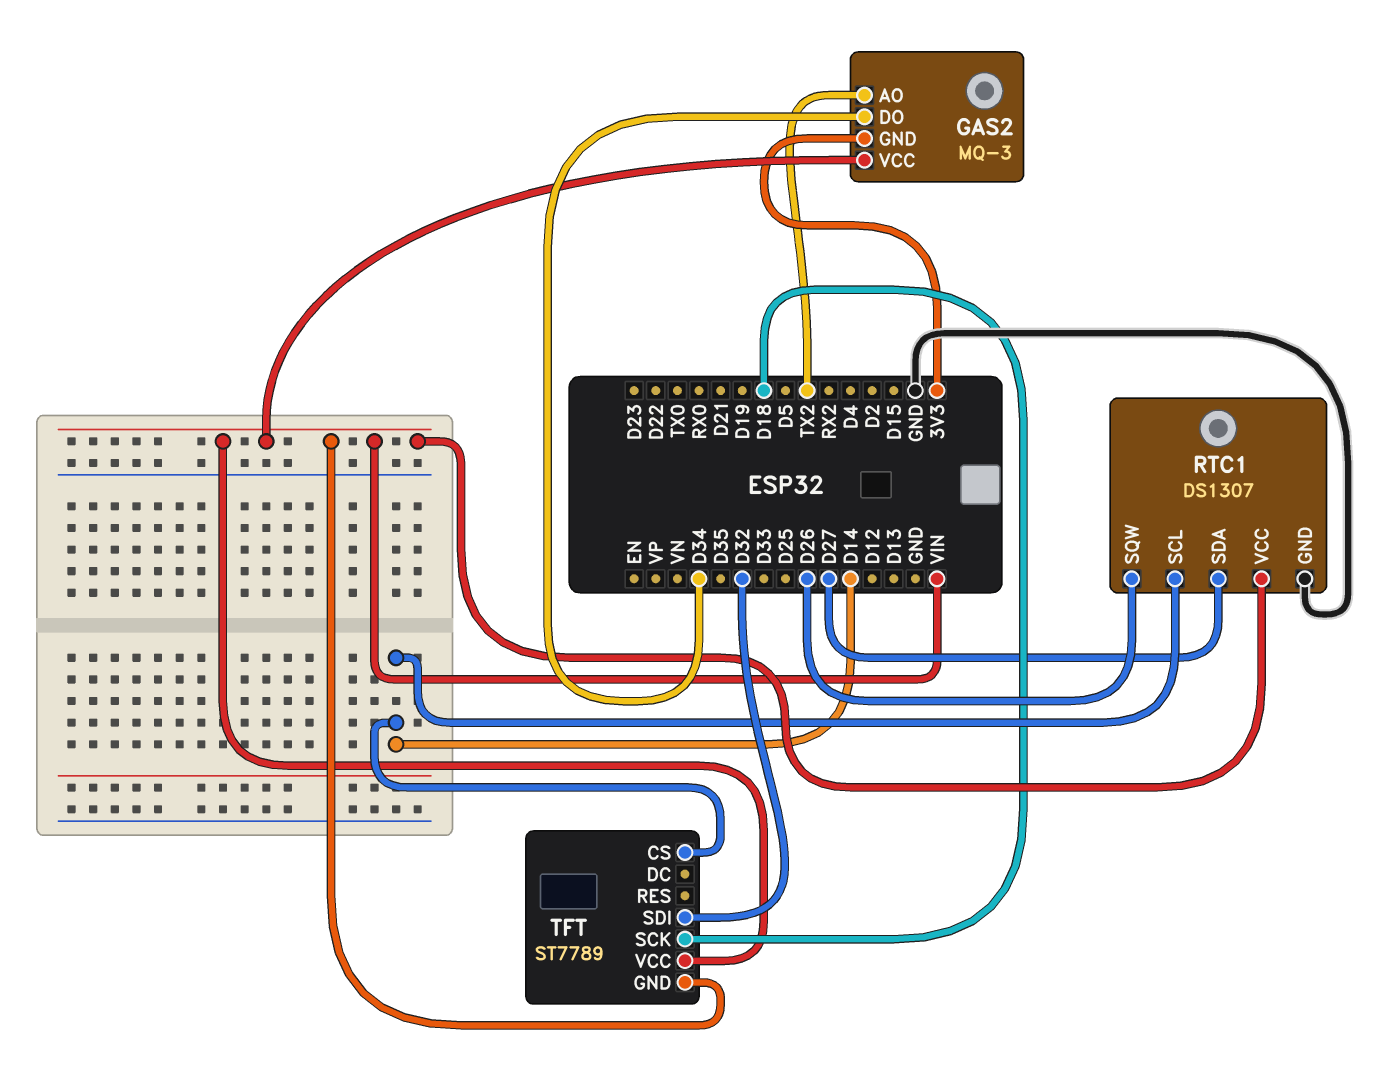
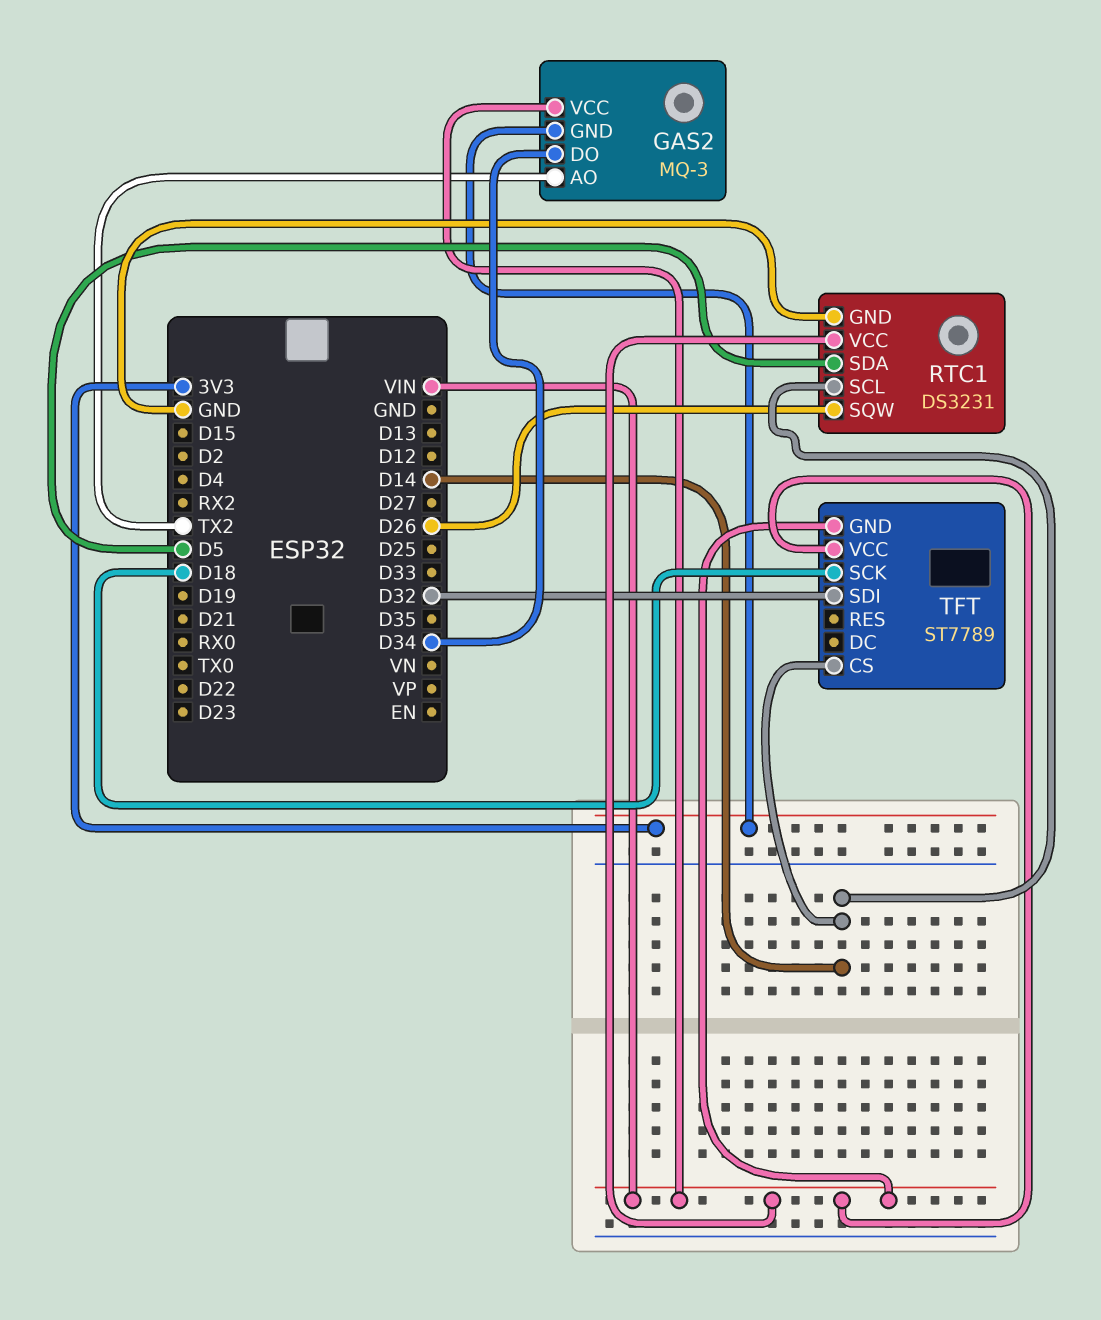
RTC1: DS1307 -> DS3231
RTC1 pin SDA: D27 -> D5

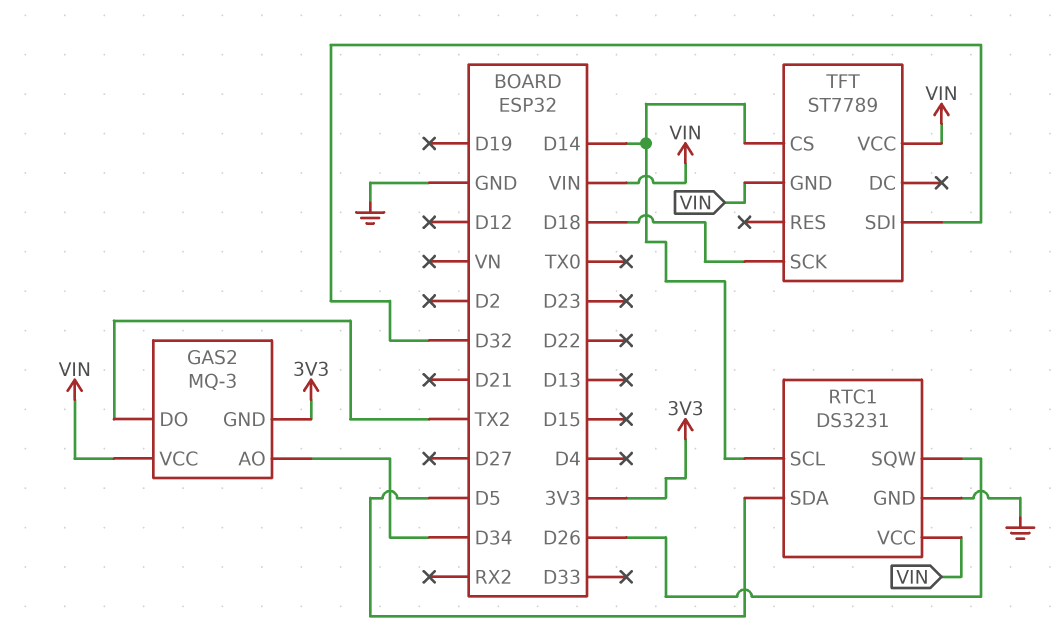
GAS2 pin AO: TX2 -> D34
GAS2 pin DO: D34 -> TX2

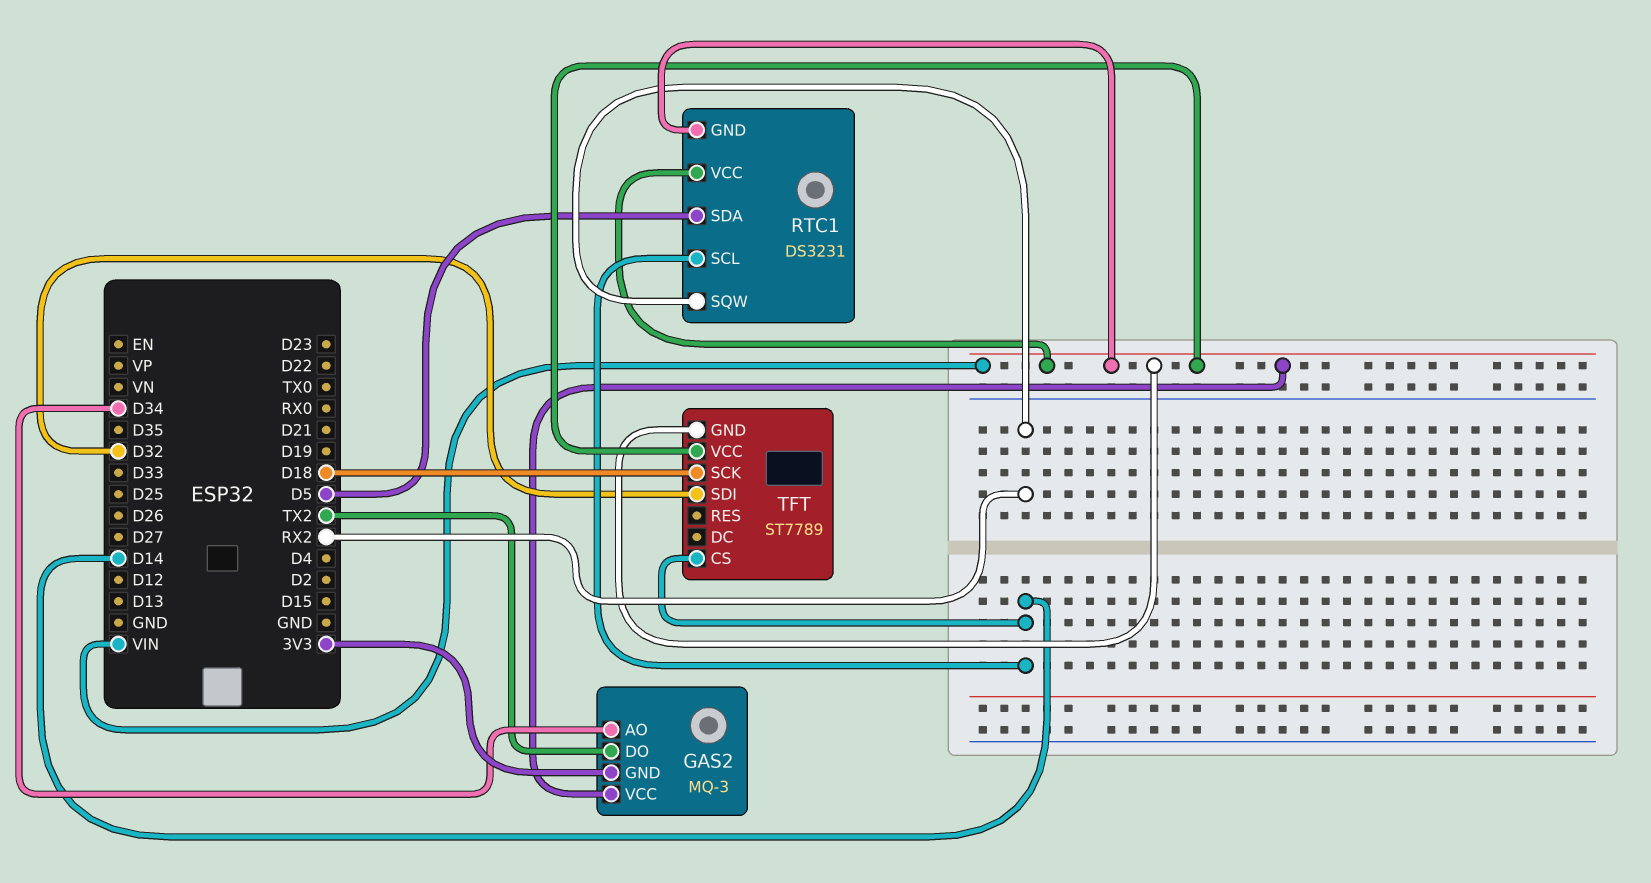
RTC1 pin GND: GND -> VIN
RTC1 pin SQW: D26 -> RX2

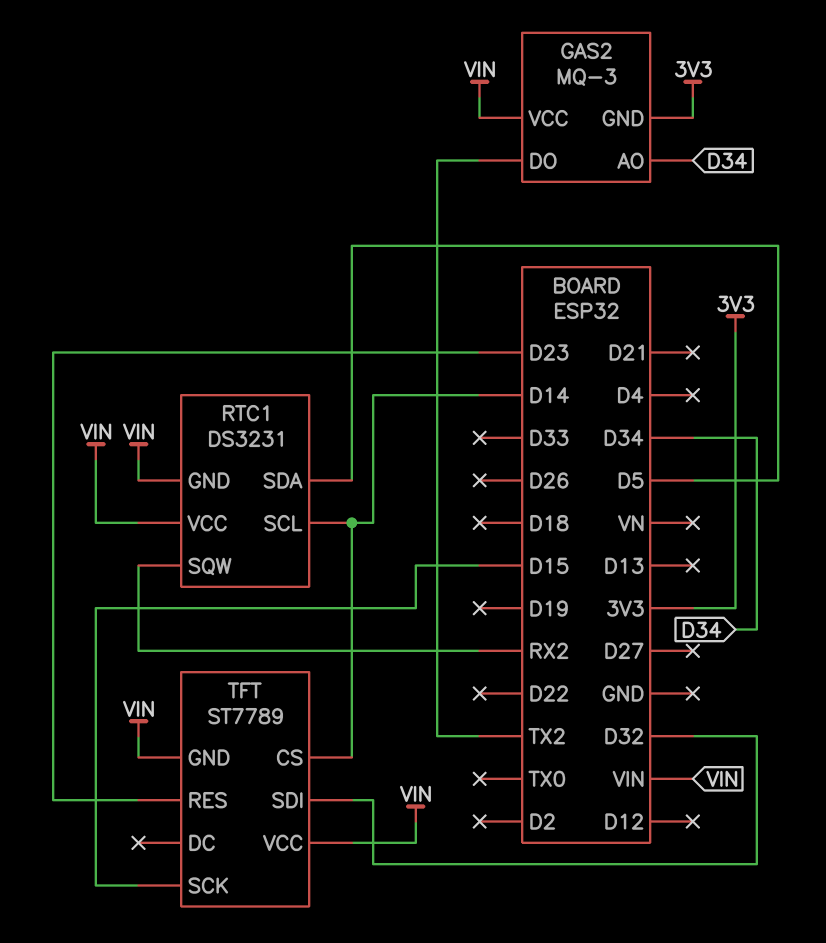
TFT pin RES: none -> D23
TFT pin SCK: D18 -> D15

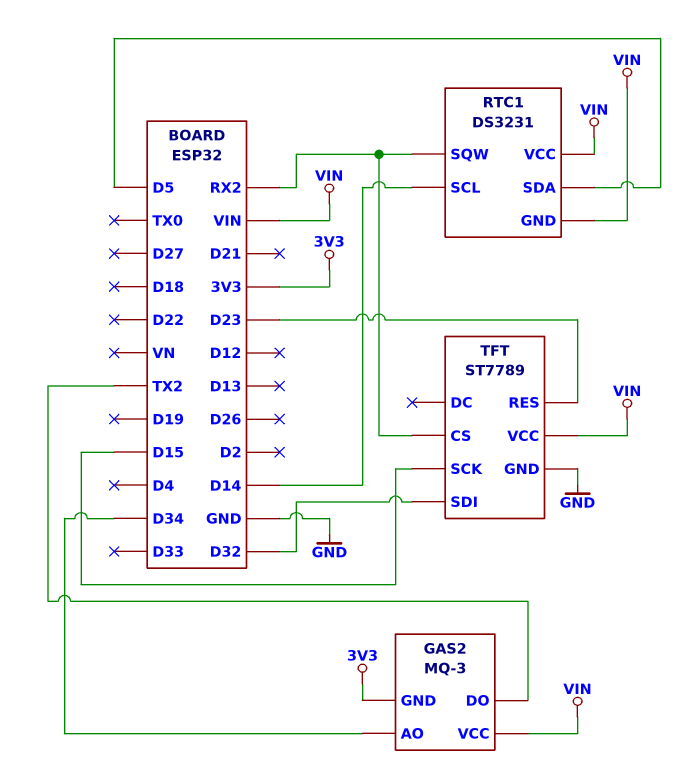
TFT pin CS: D14 -> RX2
TFT pin GND: VIN -> GND

